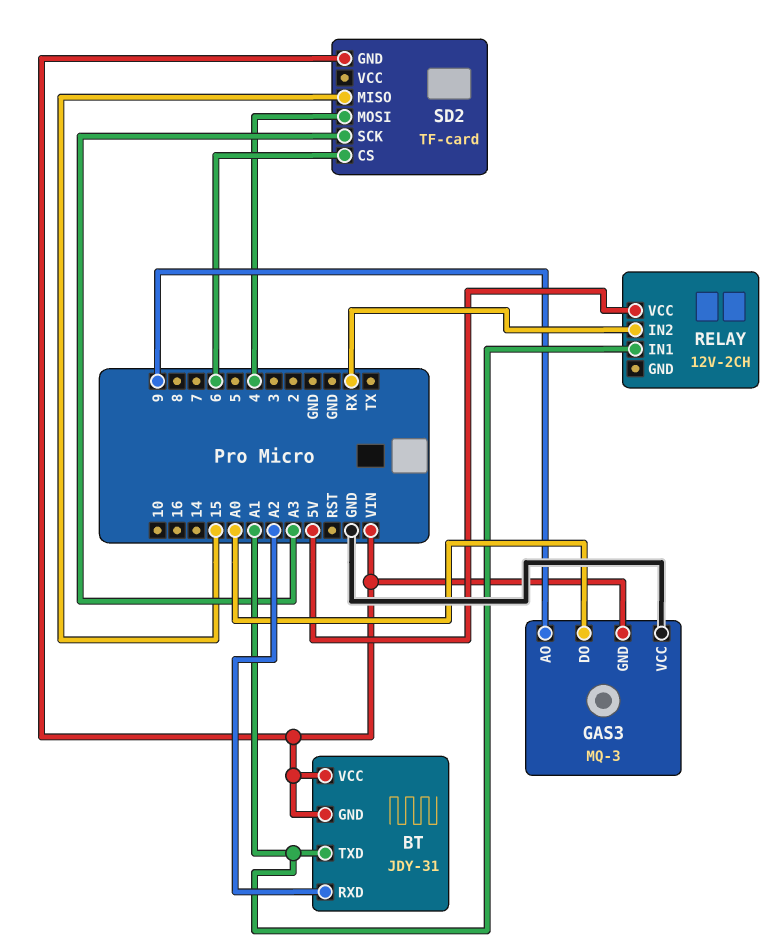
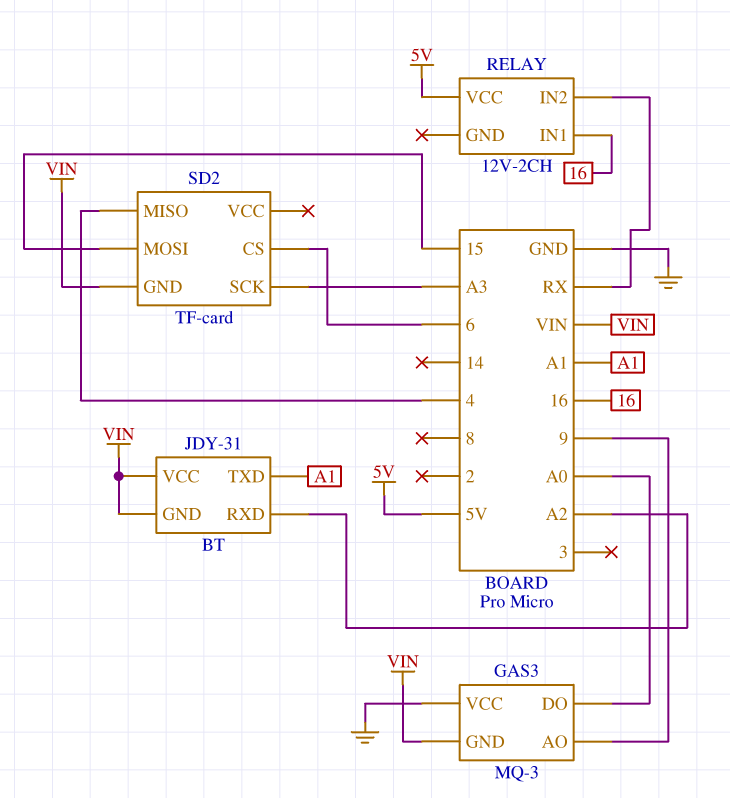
RELAY pin IN1: A1 -> 16
SD2 pin MISO: 15 -> 4
SD2 pin MOSI: 4 -> 15

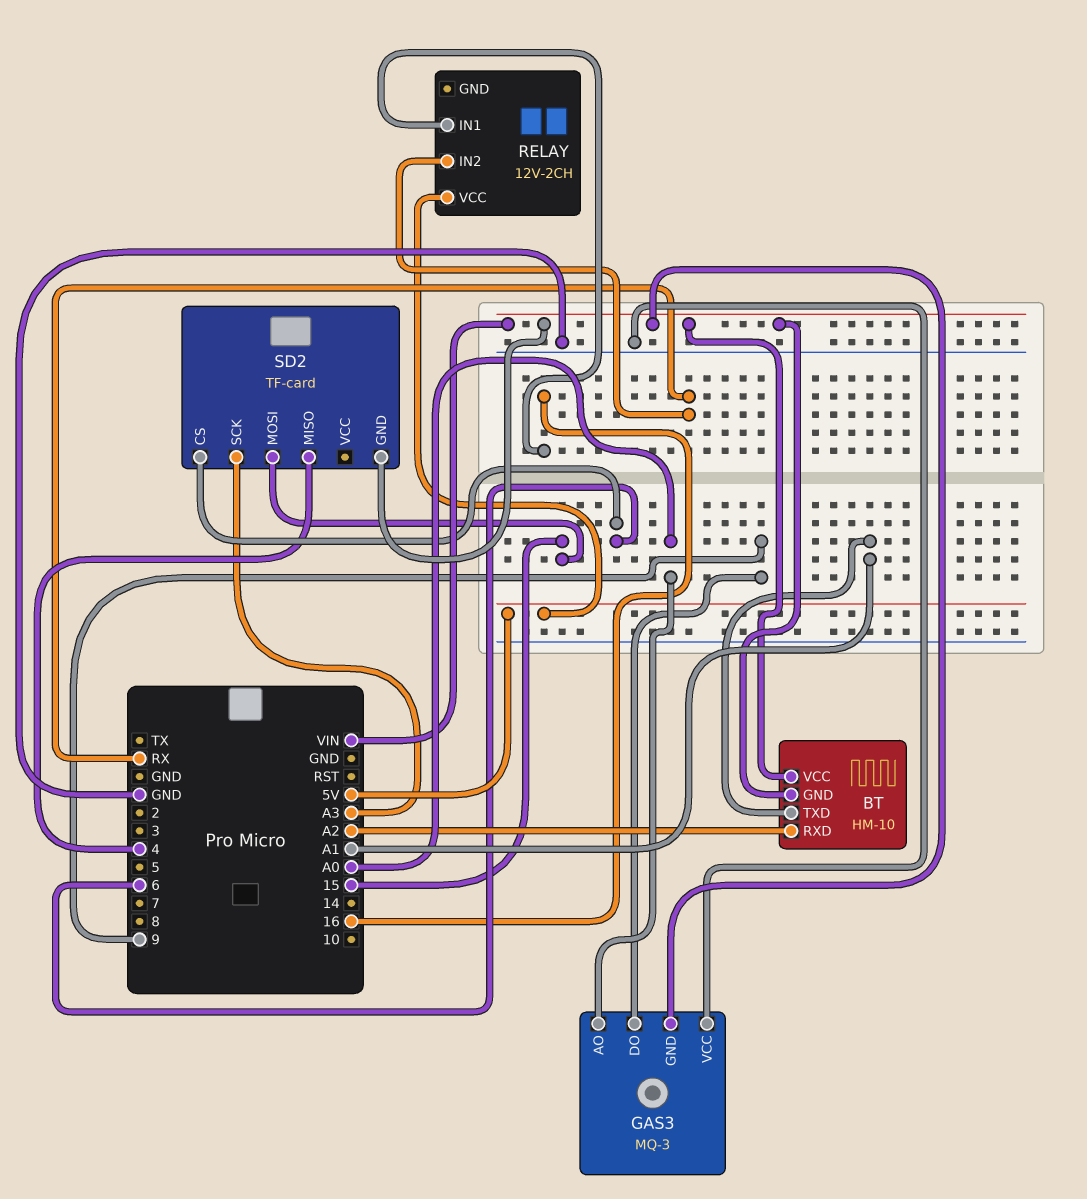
BT: JDY-31 -> HM-10
GAS3 pin AO: 9 -> A0
GAS3 pin DO: A0 -> 9

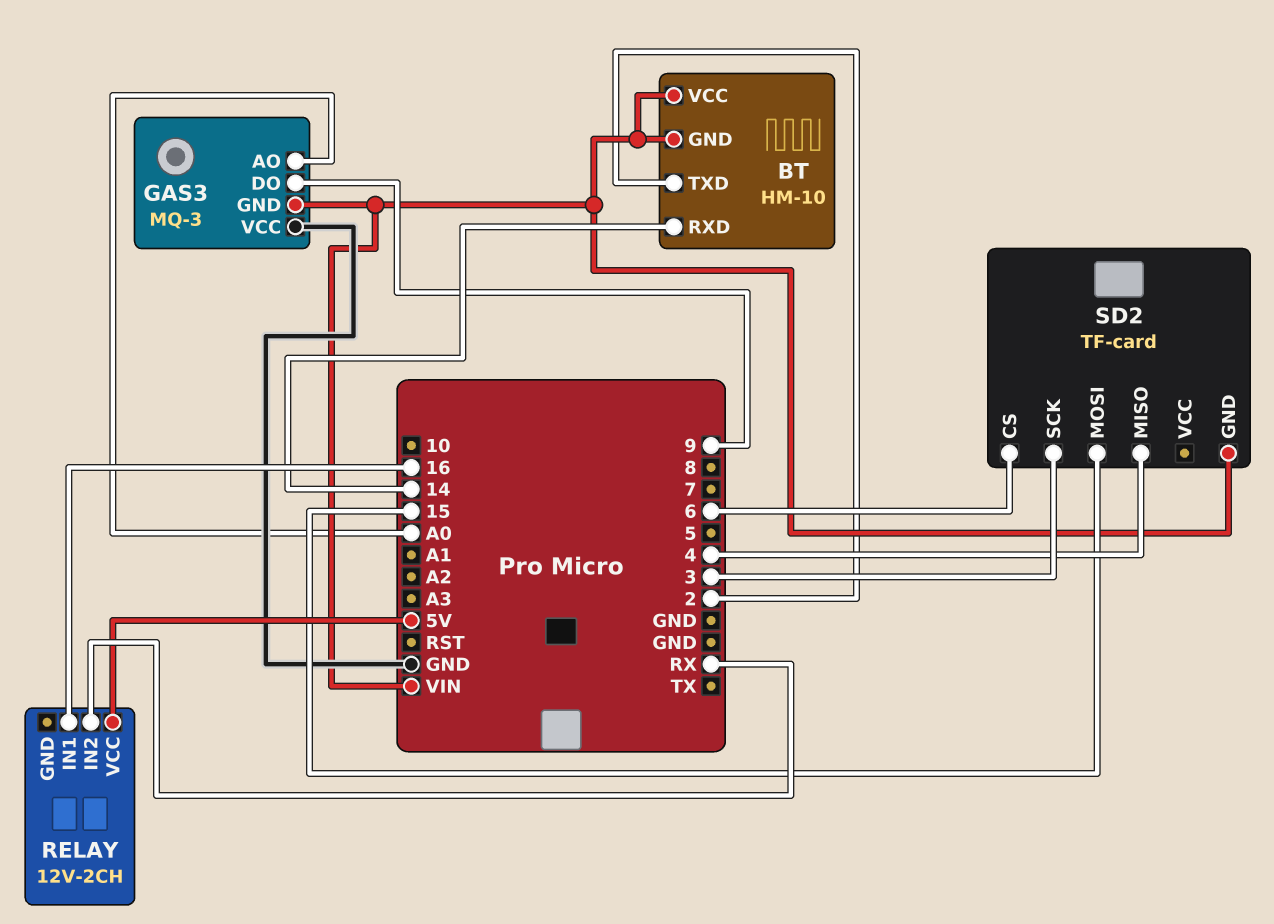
BT pin RXD: A2 -> 14
BT pin TXD: A1 -> 2
SD2 pin SCK: A3 -> 3

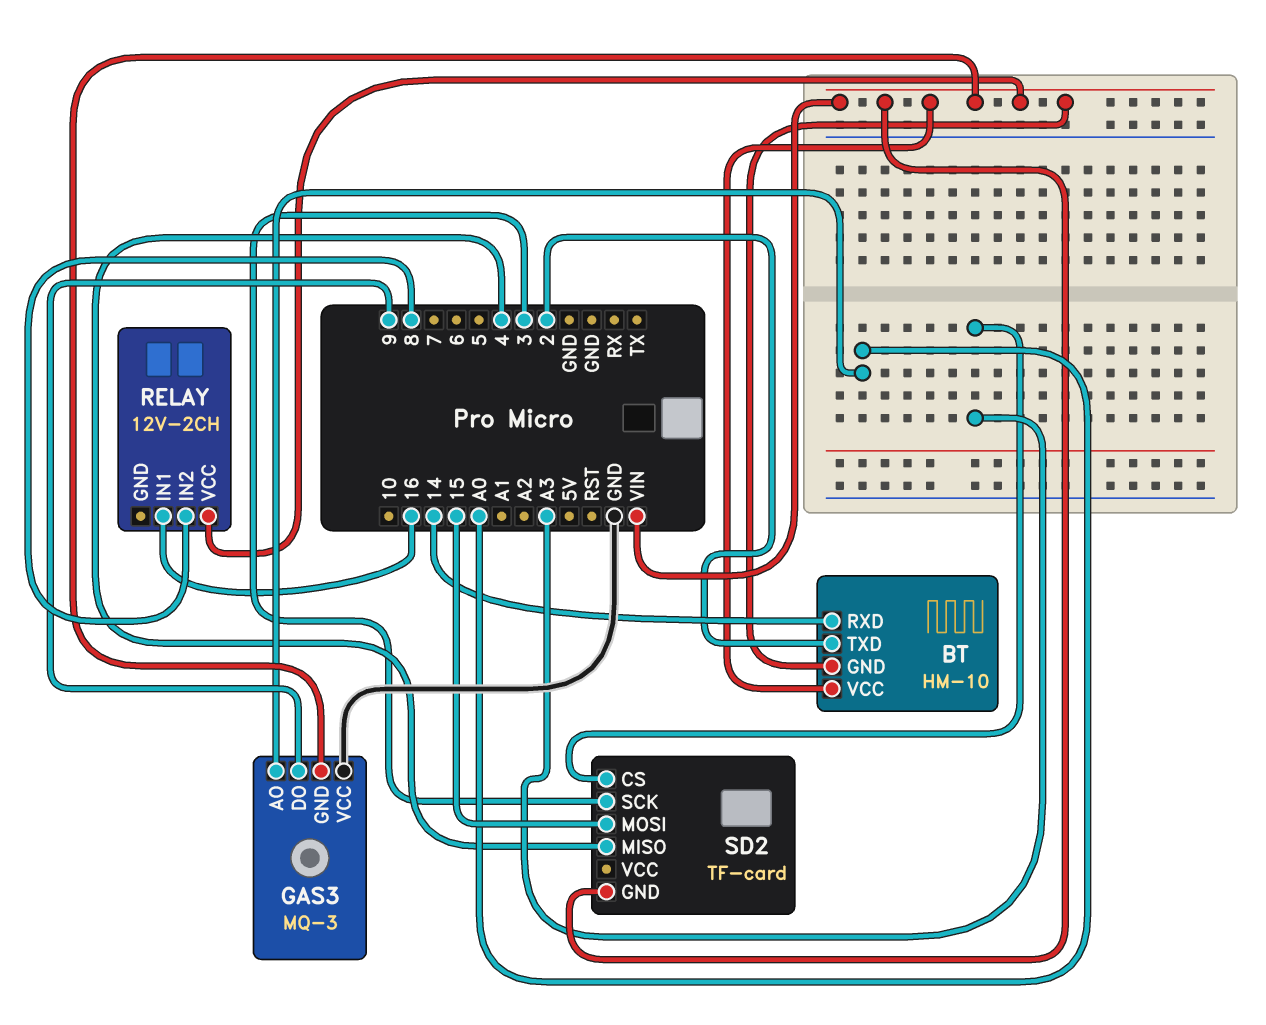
RELAY pin IN2: RX -> 8
RELAY pin VCC: 5V -> VIN
SD2 pin CS: 6 -> A3

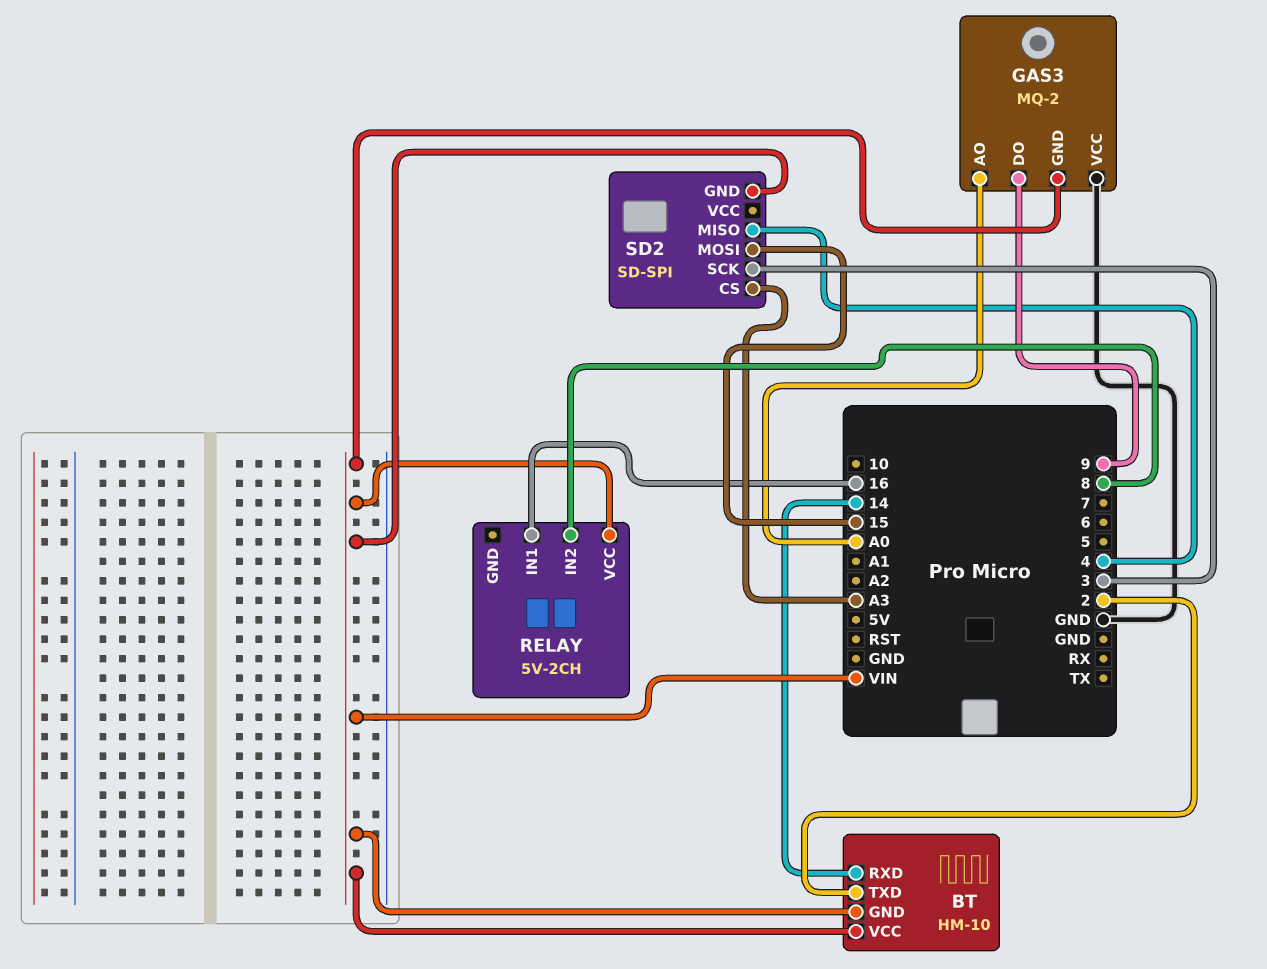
GAS3: MQ-3 -> MQ-2
RELAY: 12V-2CH -> 5V-2CH
SD2: TF-card -> SD-SPI

